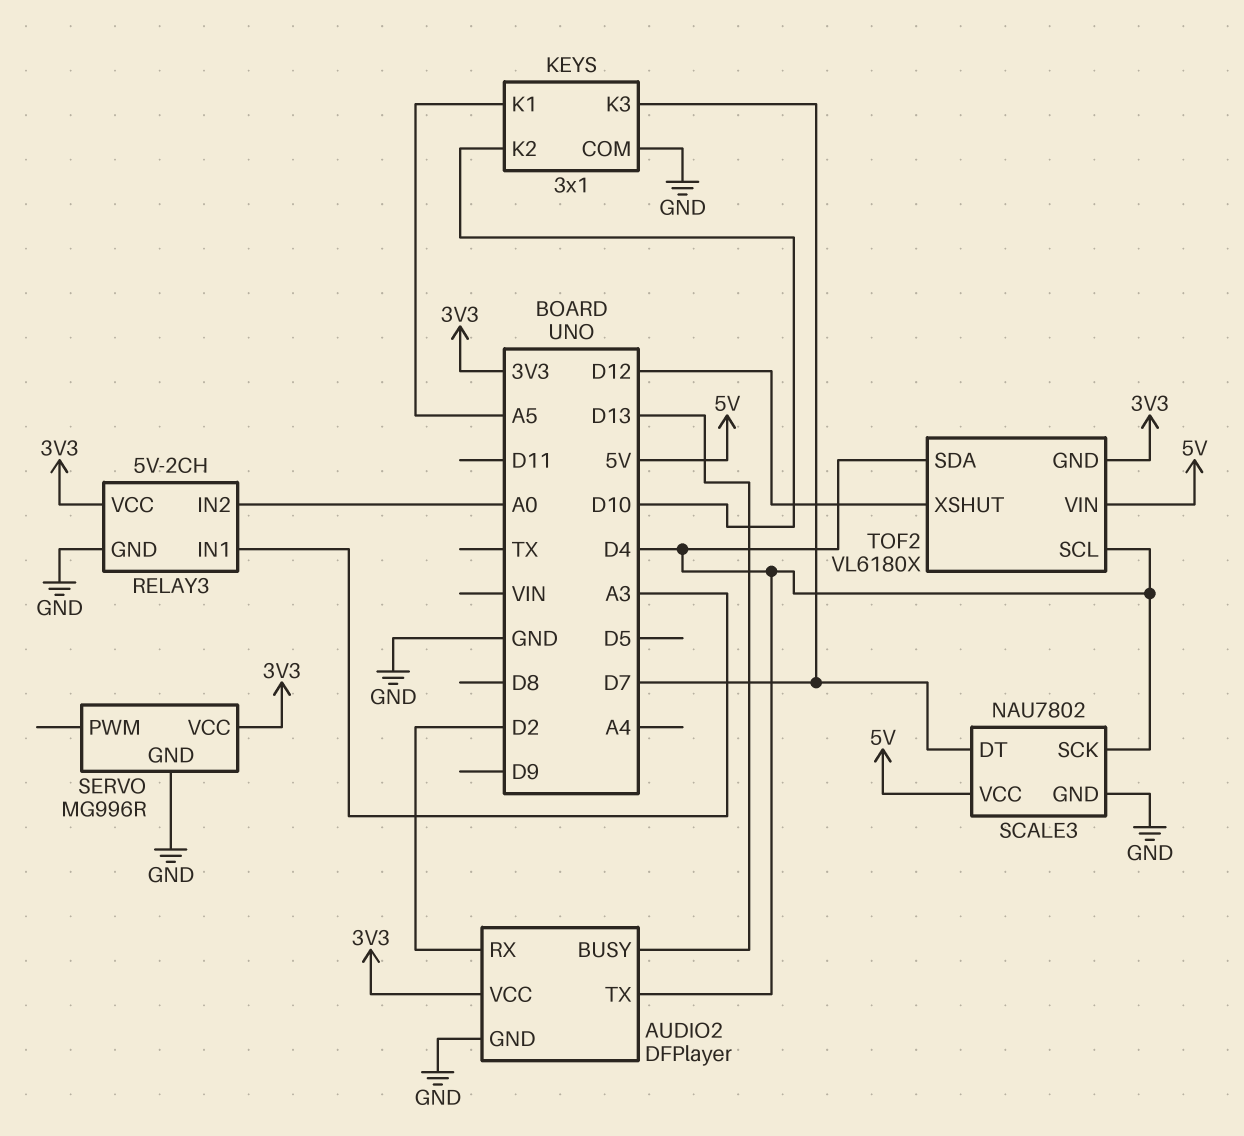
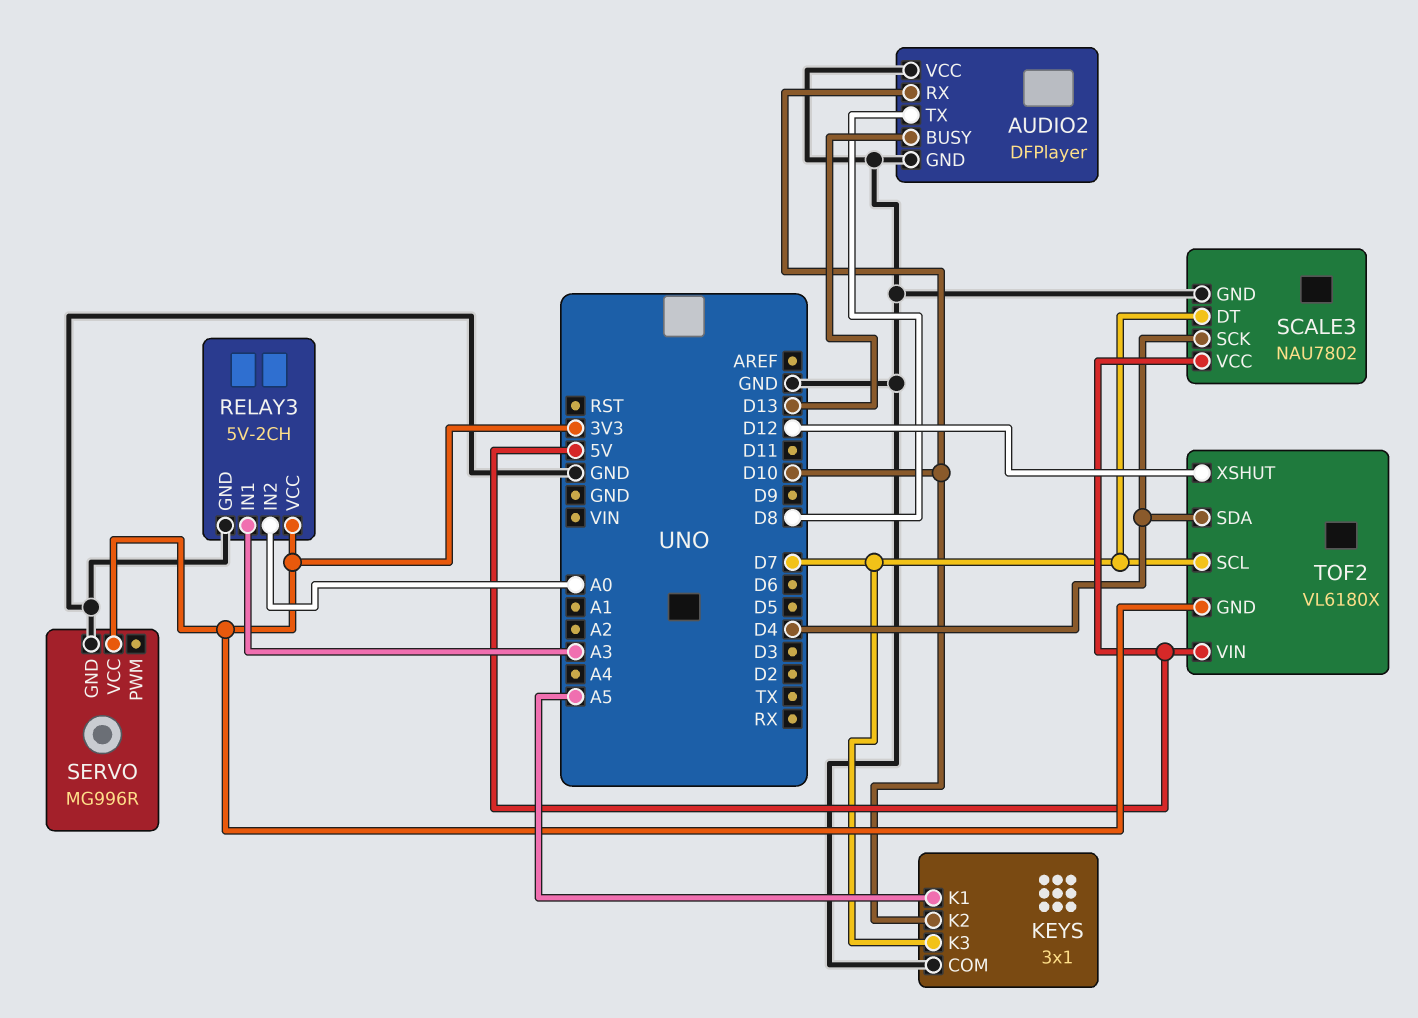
AUDIO2 pin RX: D2 -> D10
AUDIO2 pin TX: D4 -> D8
AUDIO2 pin VCC: 3V3 -> GND
TOF2 pin SCL: D4 -> D7

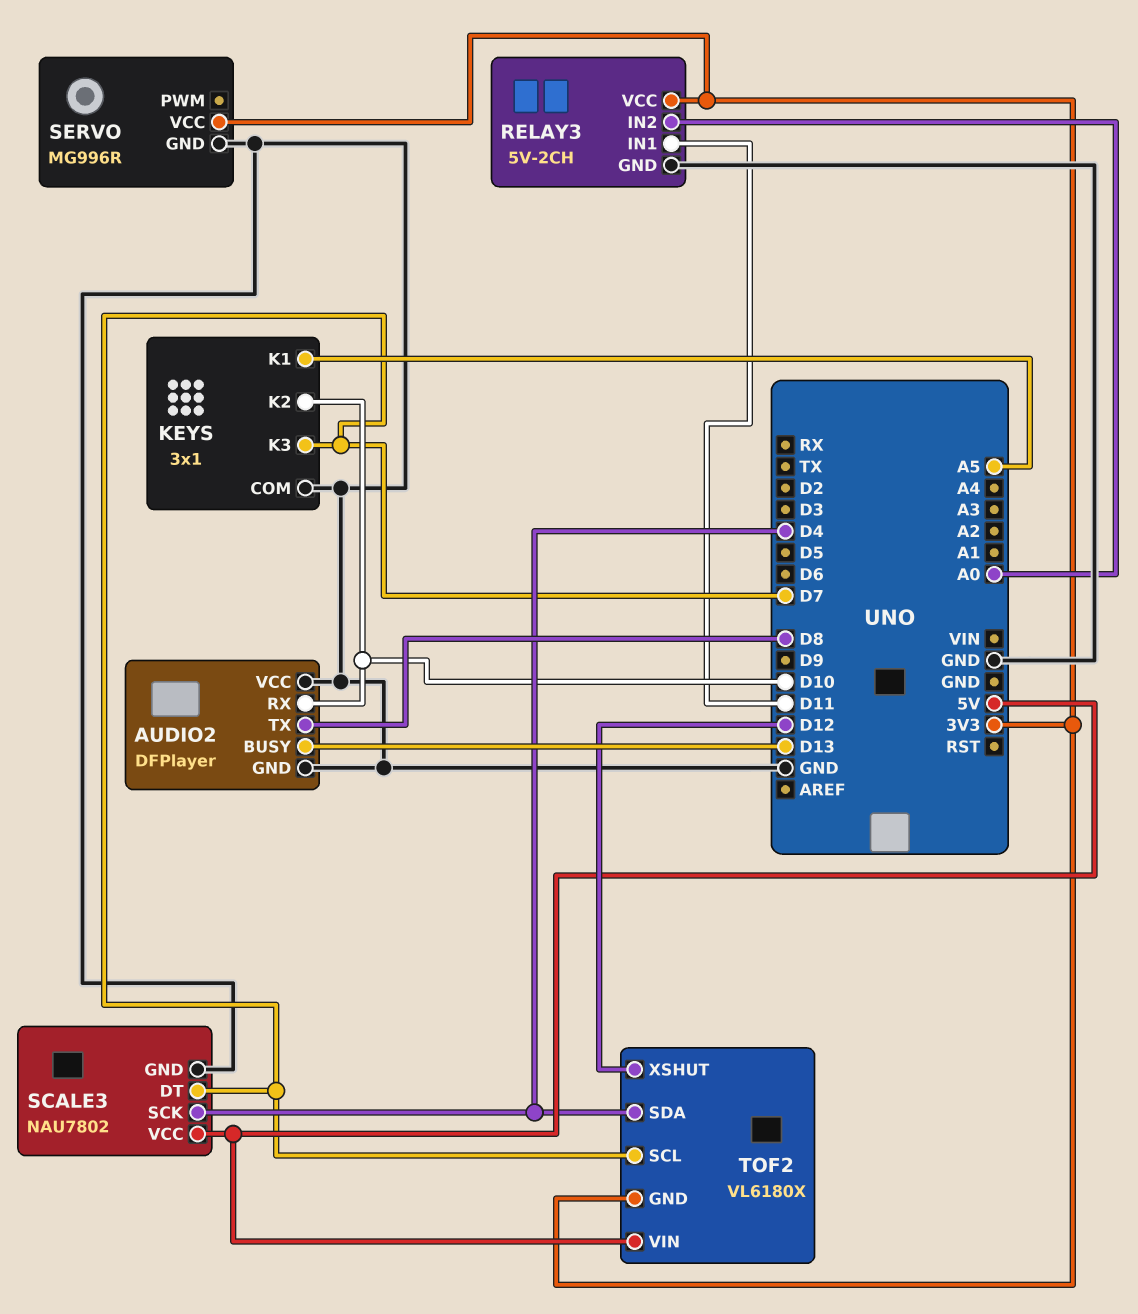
RELAY3 pin IN1: A3 -> D11

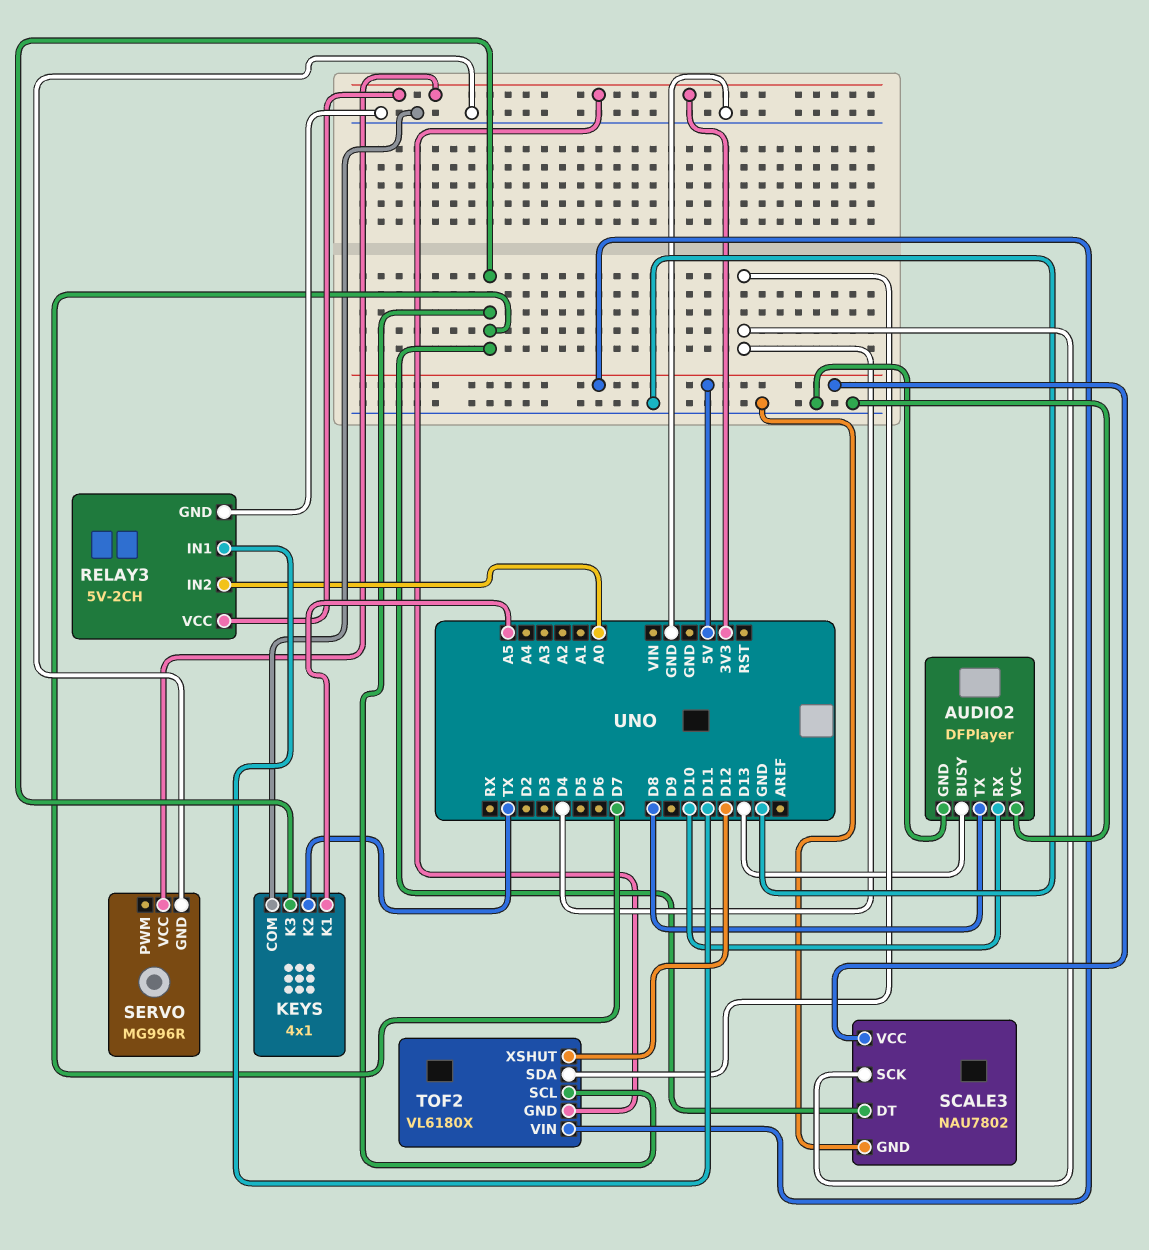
KEYS: 3x1 -> 4x1
KEYS pin K2: D10 -> TX

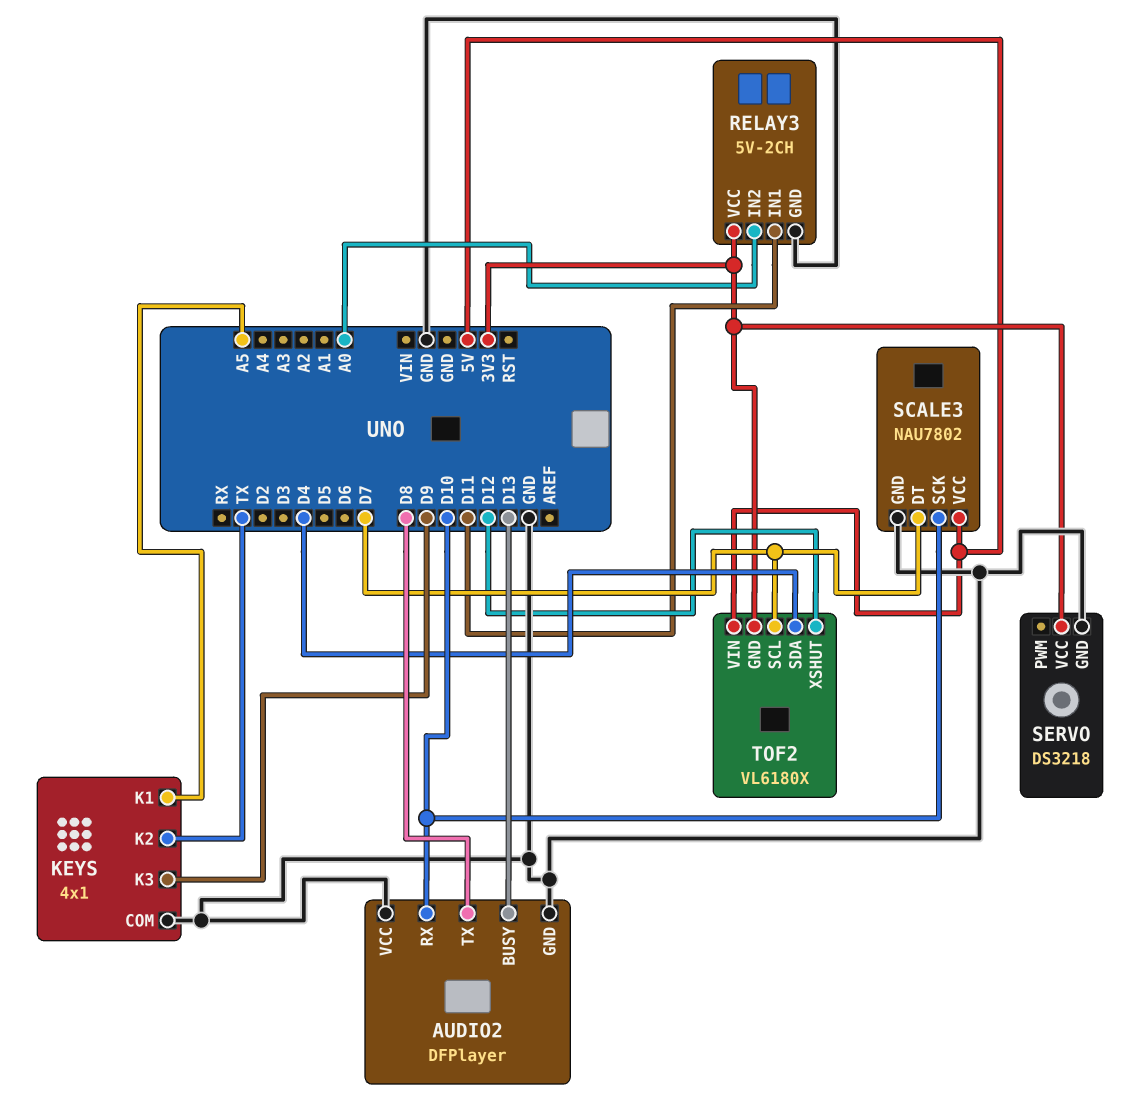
KEYS pin K3: D7 -> D9
SCALE3 pin SCK: D4 -> D10
SERVO: MG996R -> DS3218

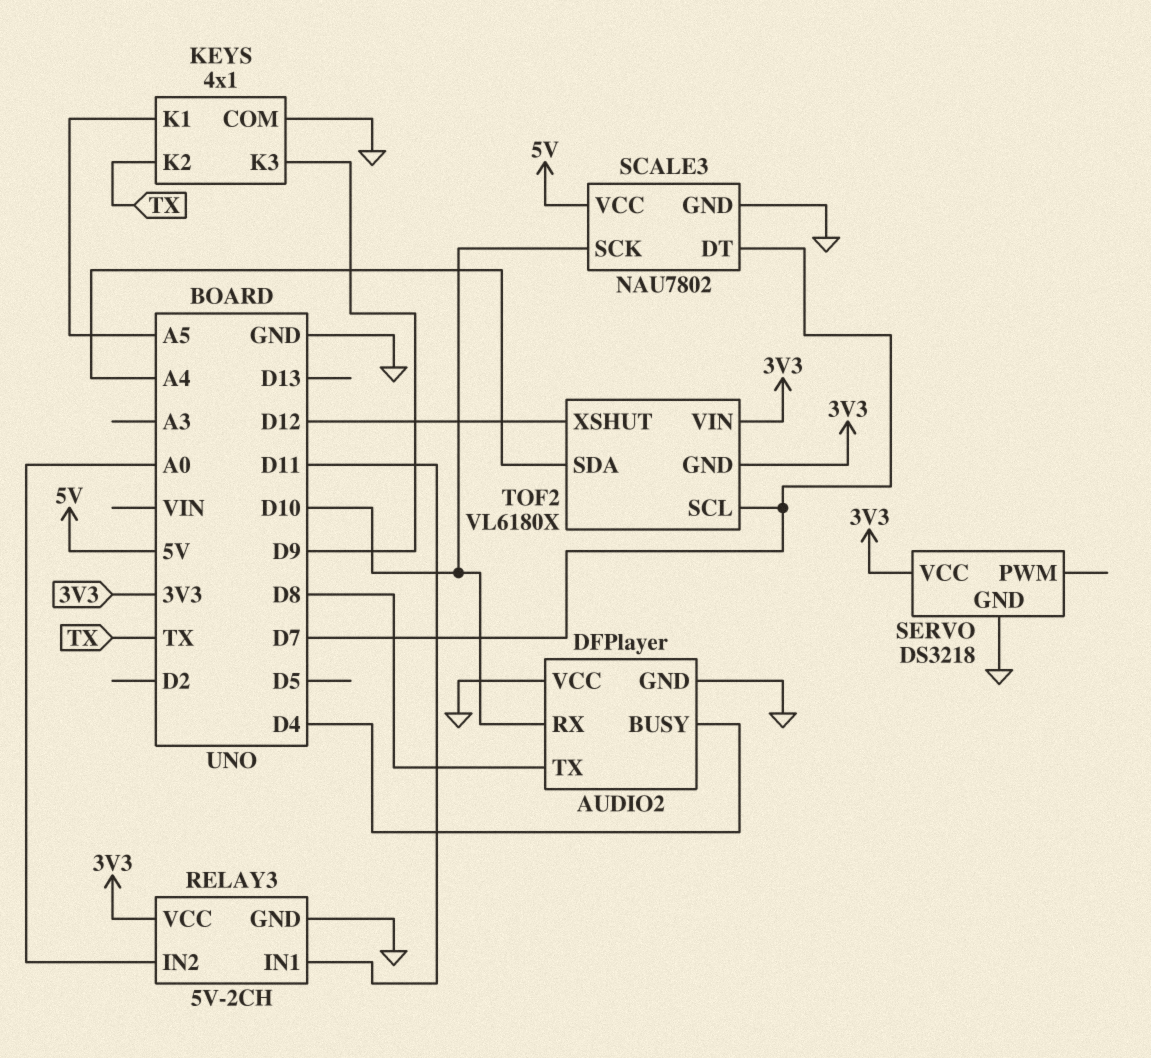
AUDIO2 pin BUSY: D13 -> D4
TOF2 pin SDA: D4 -> A4
TOF2 pin VIN: 5V -> 3V3

